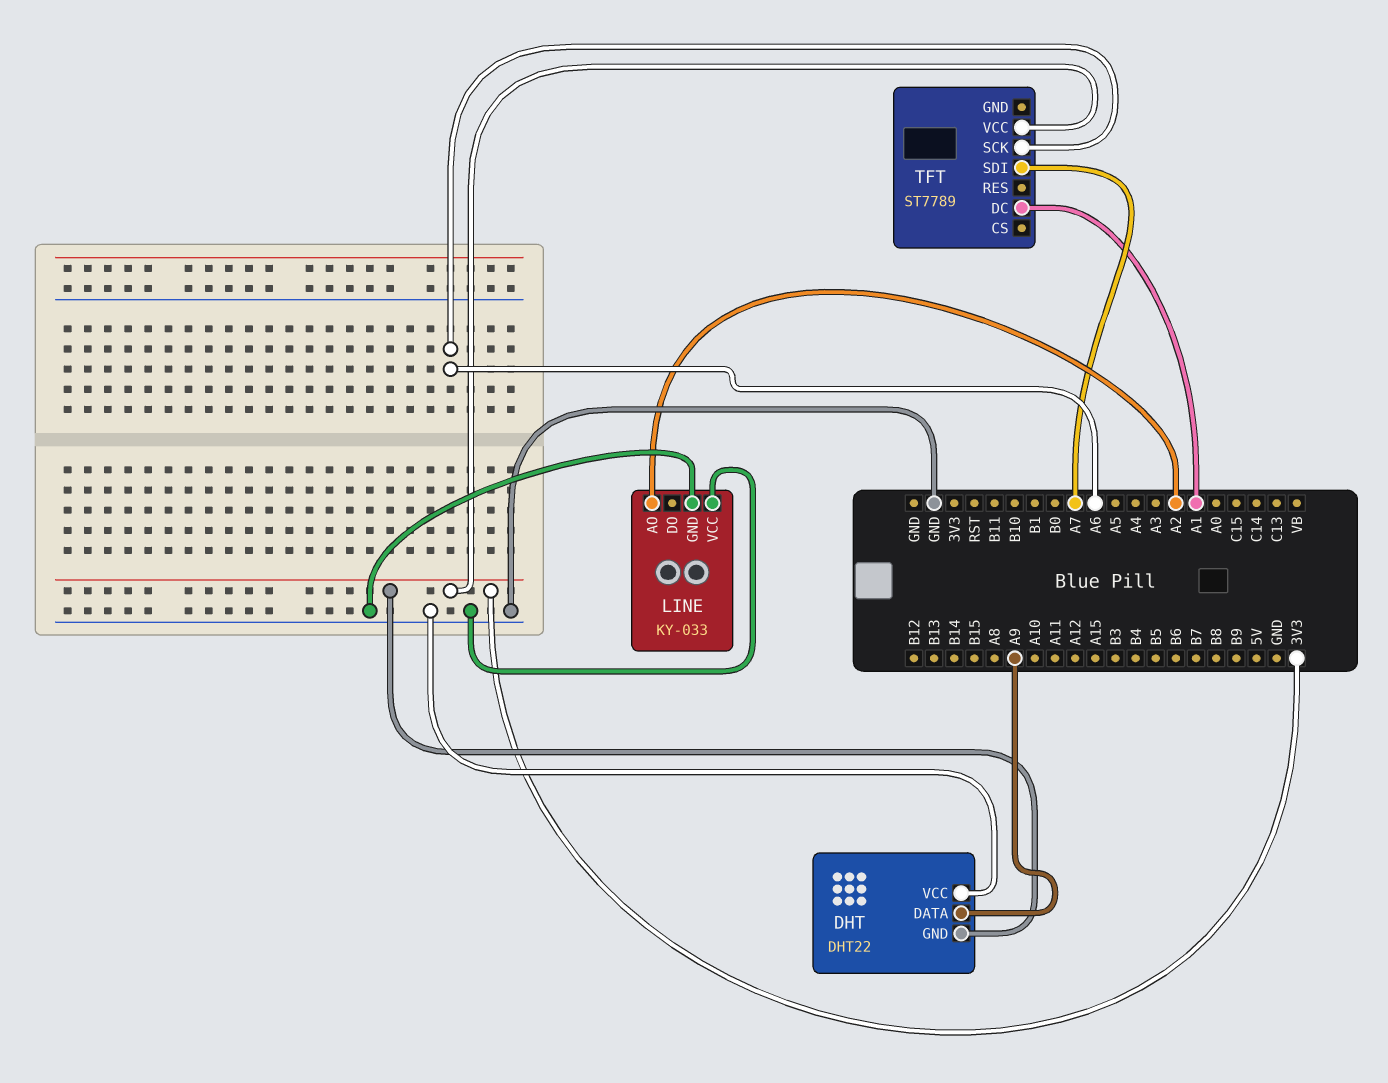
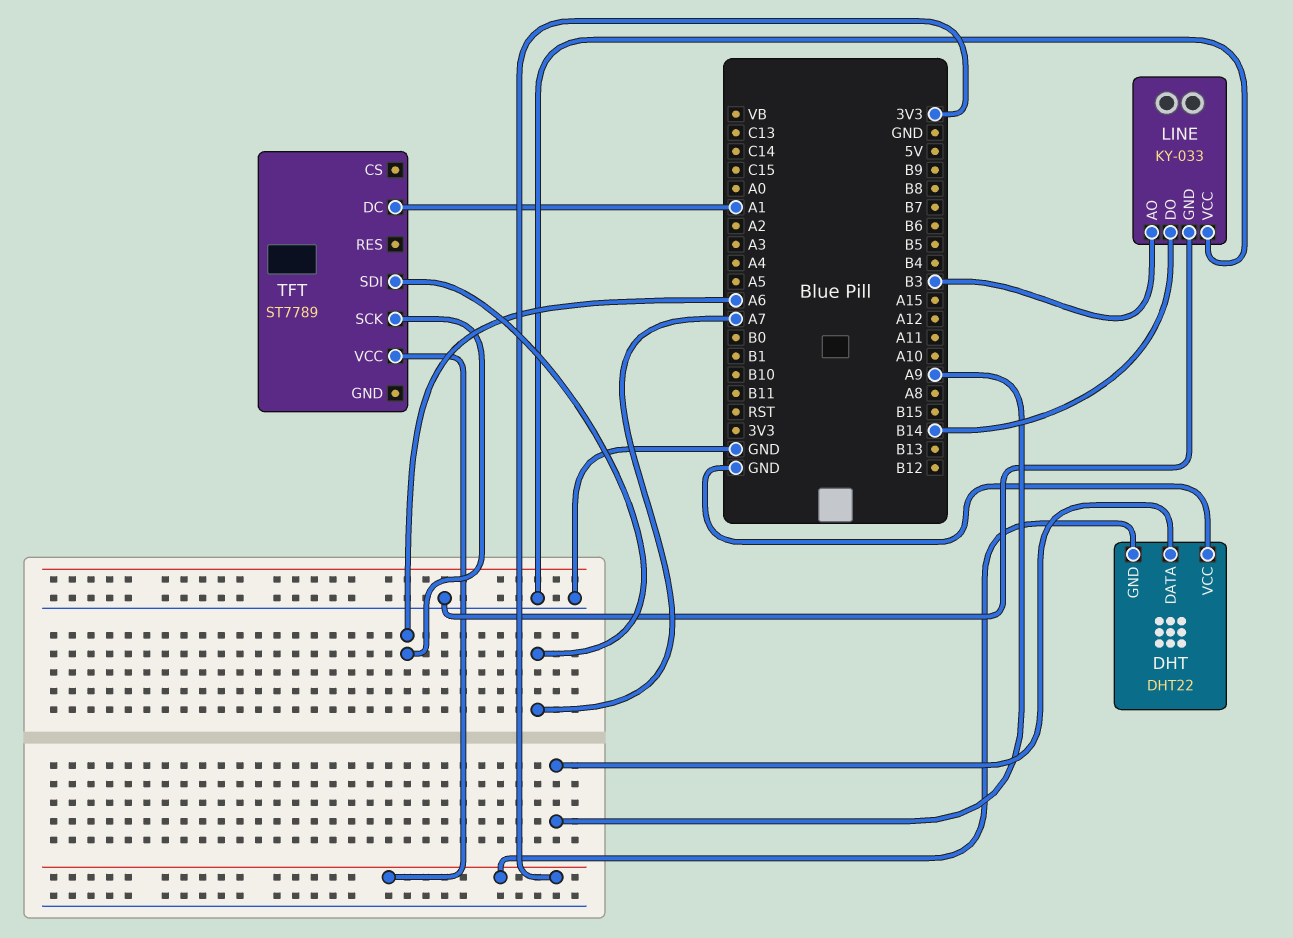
LINE pin AO: A2 -> B3
LINE pin DO: none -> B14

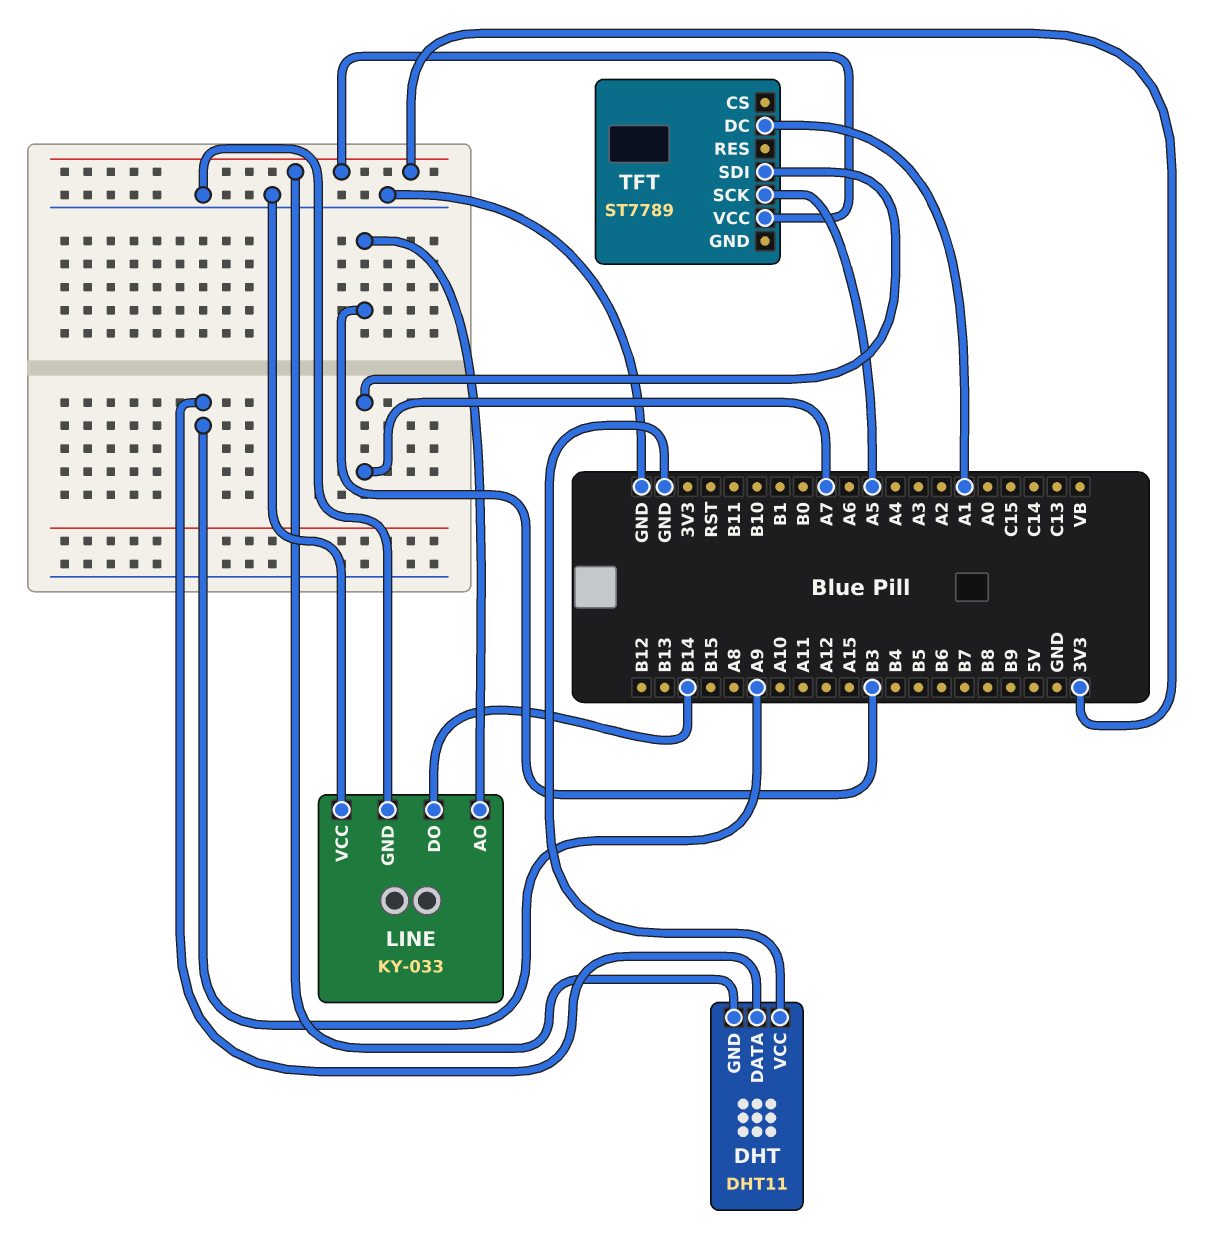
DHT: DHT22 -> DHT11
TFT pin SCK: A6 -> A5

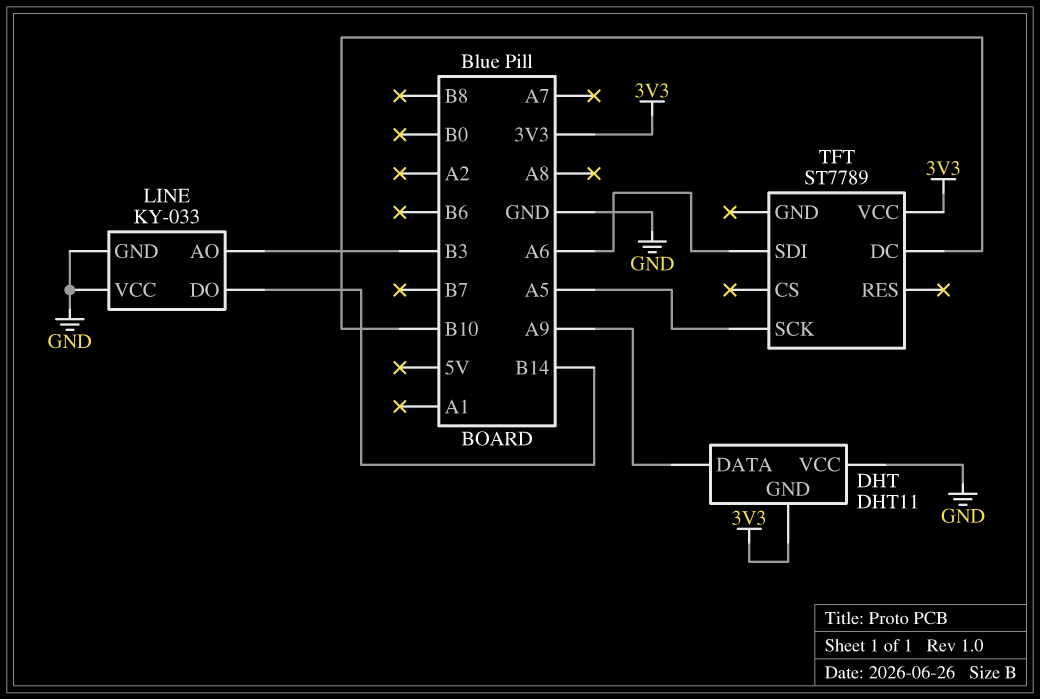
TFT pin DC: A1 -> B10
TFT pin SDI: A7 -> A6

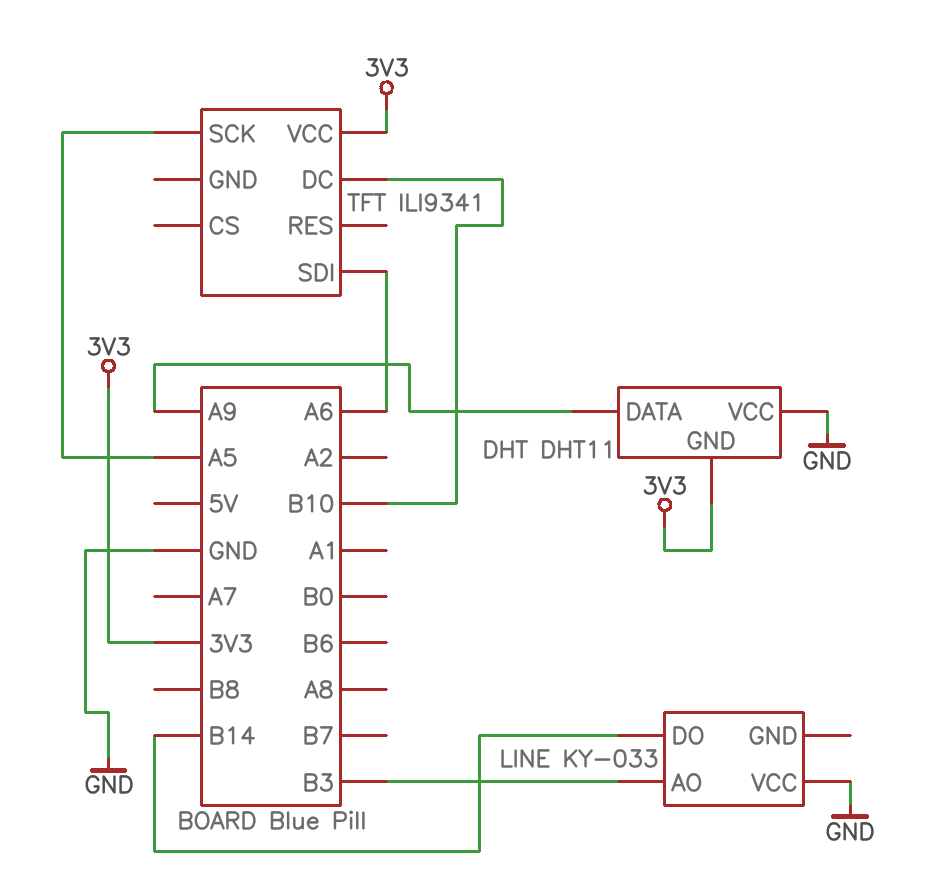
LINE pin GND: GND -> none
TFT: ST7789 -> ILI9341

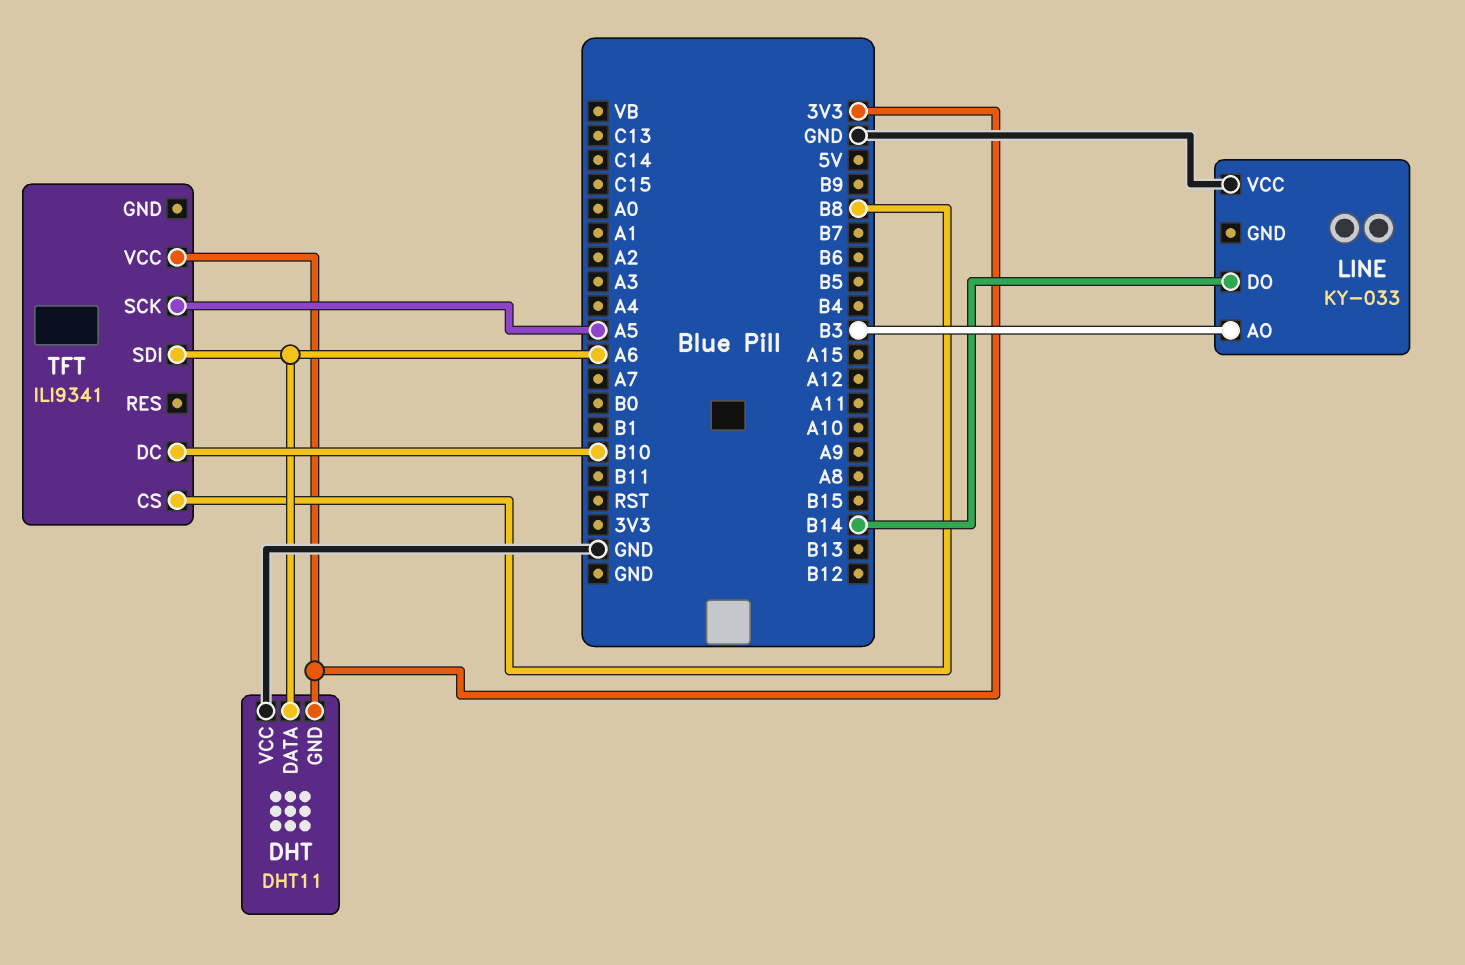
DHT pin DATA: A9 -> A6
TFT pin CS: none -> B8

